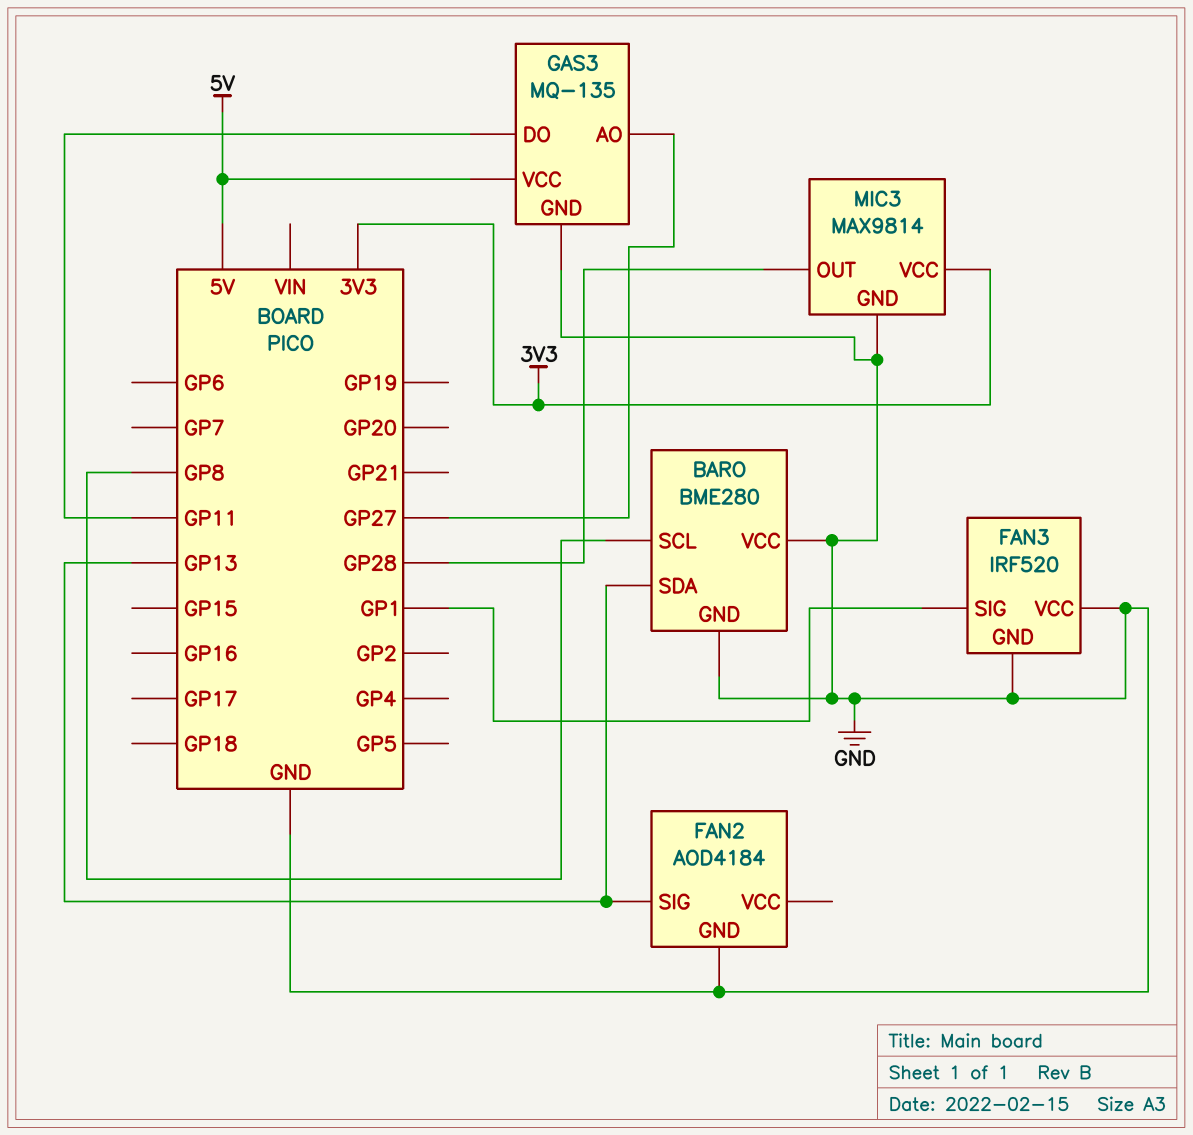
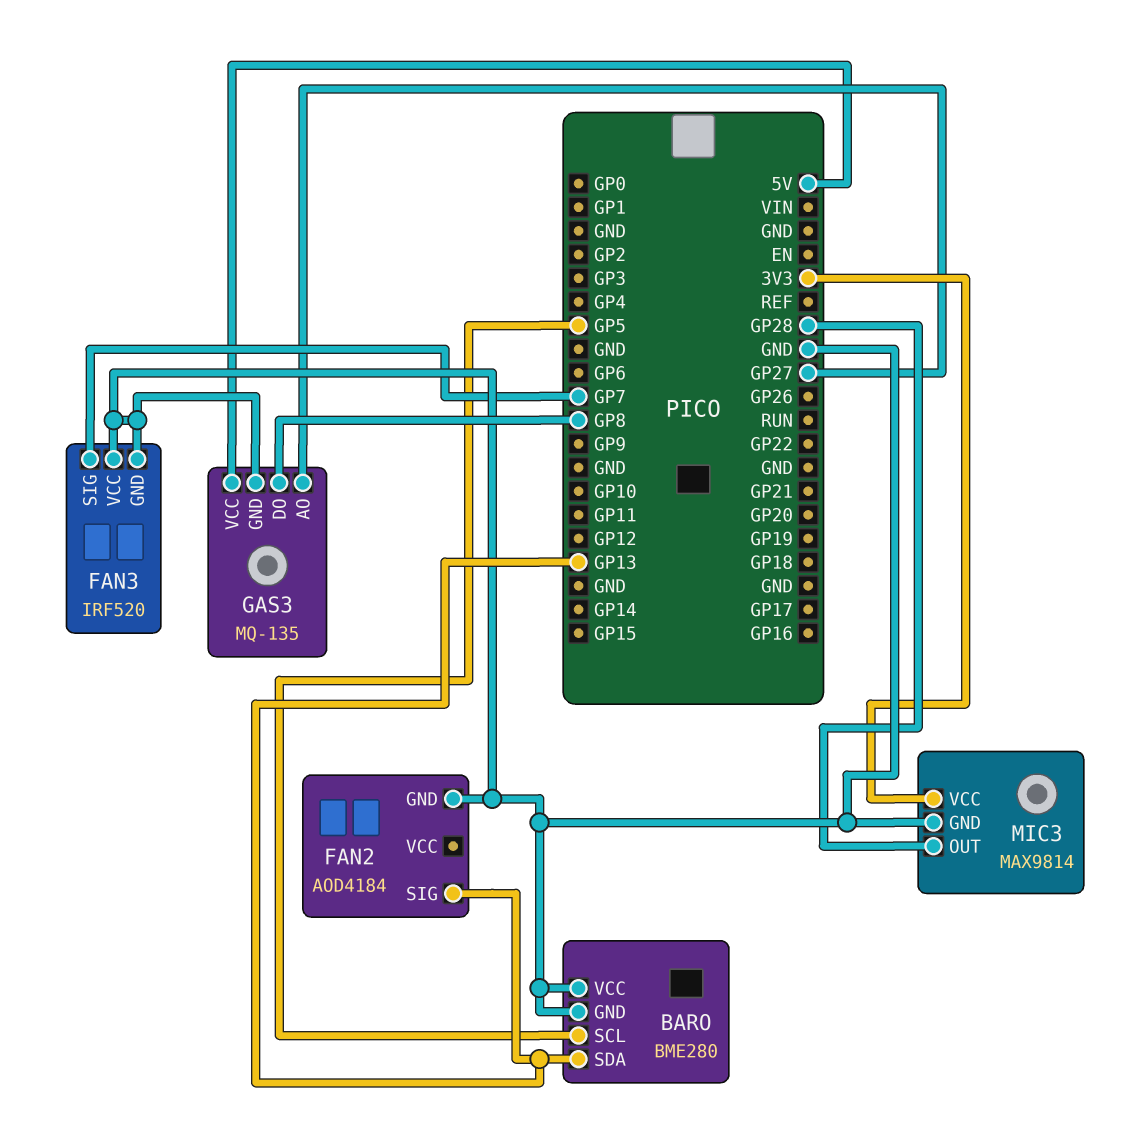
BARO pin SCL: GP8 -> GP5
FAN3 pin SIG: GP1 -> GP7
GAS3 pin DO: GP11 -> GP8

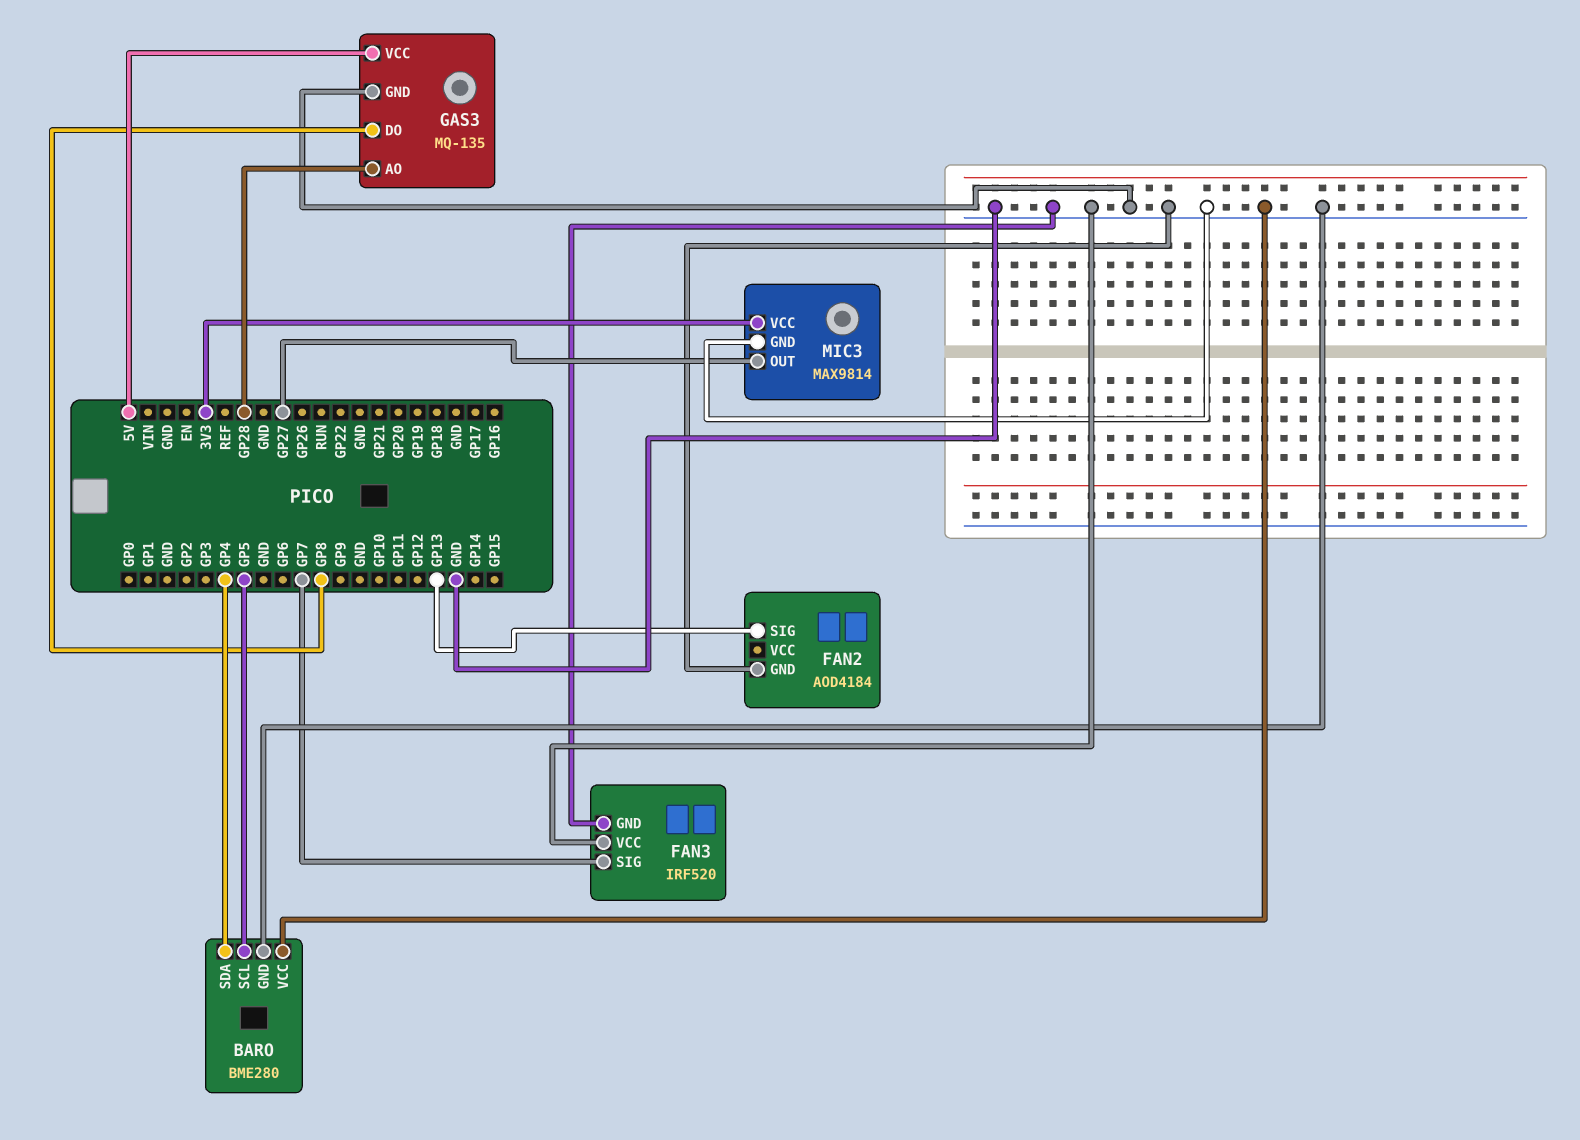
BARO pin SDA: GP13 -> GP4
GAS3 pin AO: GP27 -> GP28
MIC3 pin OUT: GP28 -> GP27

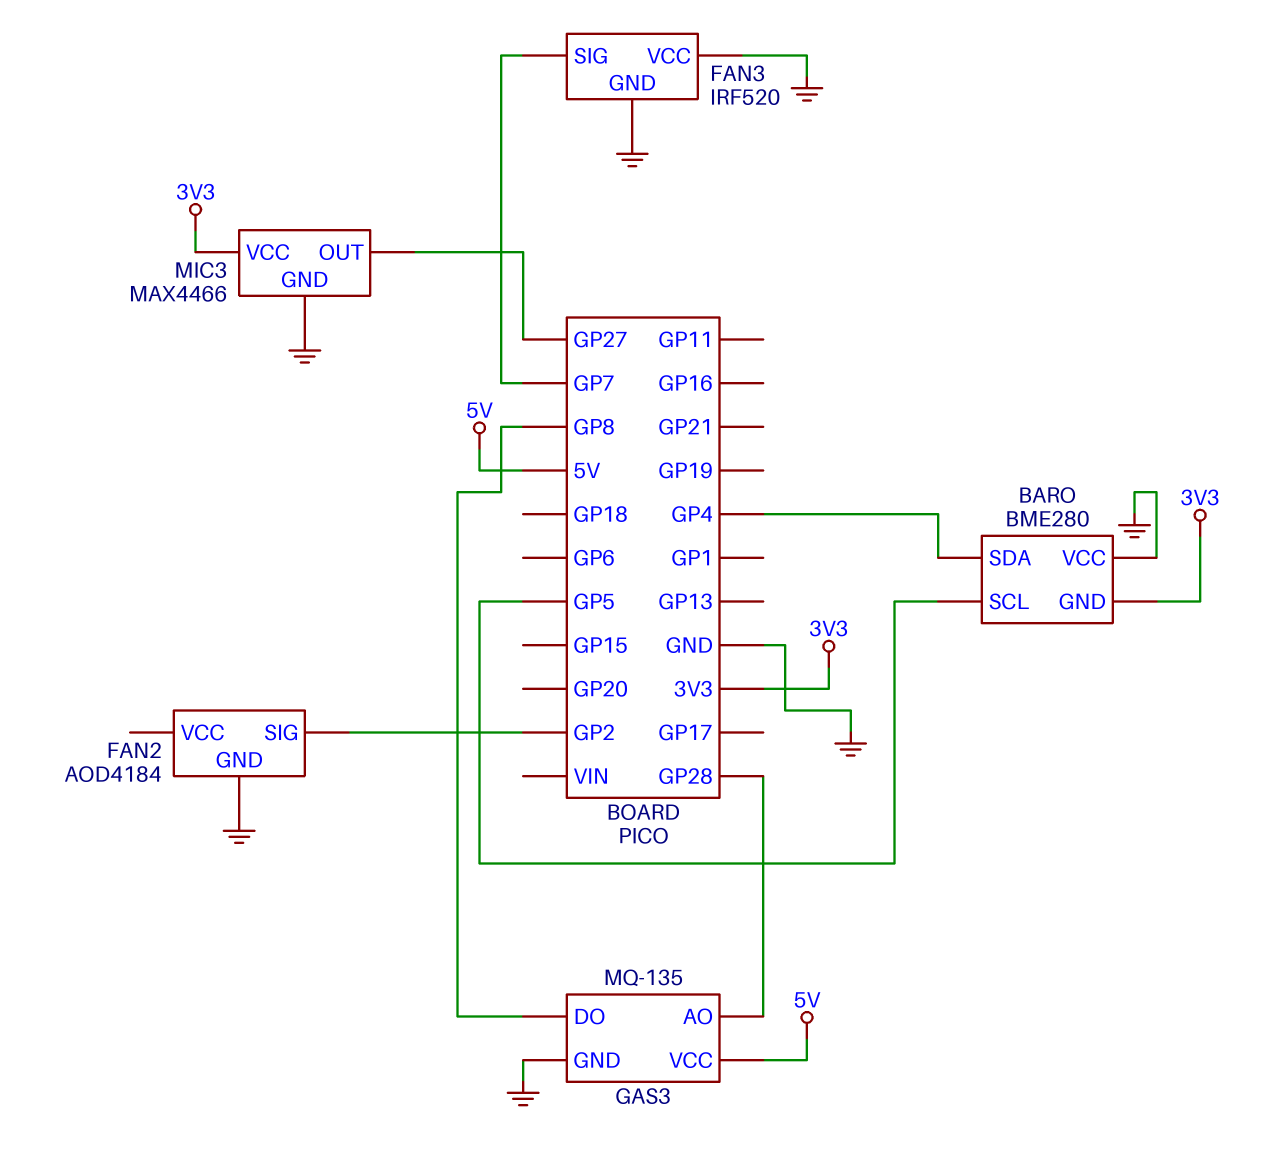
BARO pin GND: GND -> 3V3
FAN2 pin SIG: GP13 -> GP2
MIC3: MAX9814 -> MAX4466

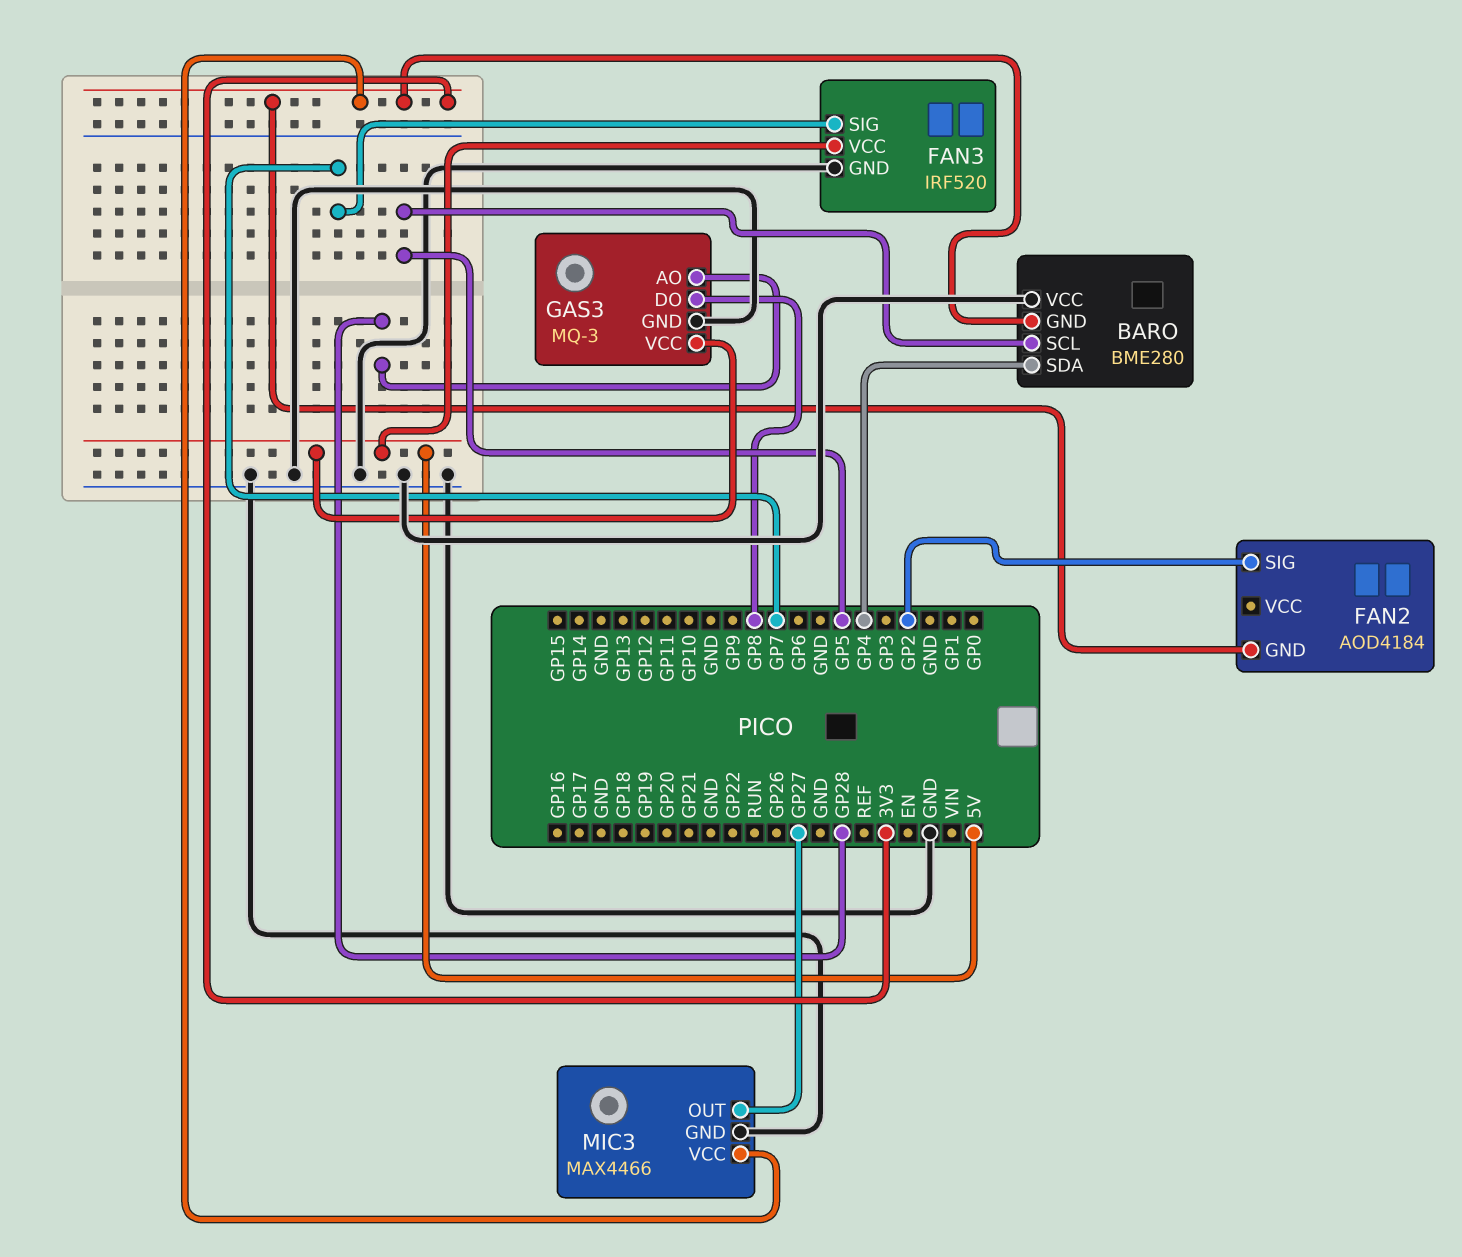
FAN2 pin GND: GND -> 3V3
FAN3 pin VCC: GND -> 5V
GAS3: MQ-135 -> MQ-3

